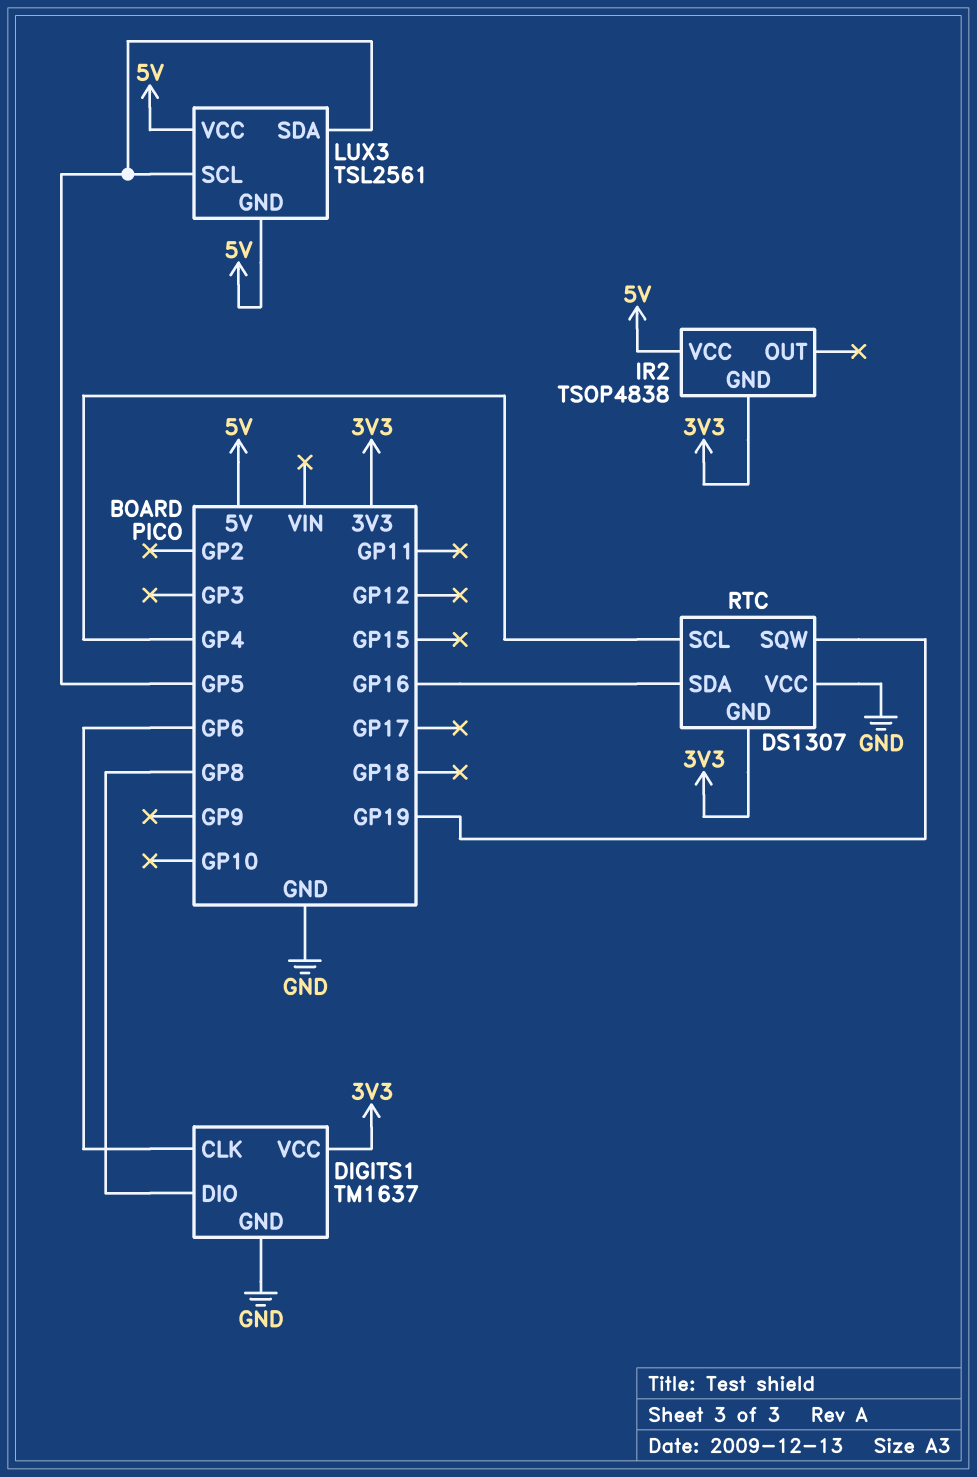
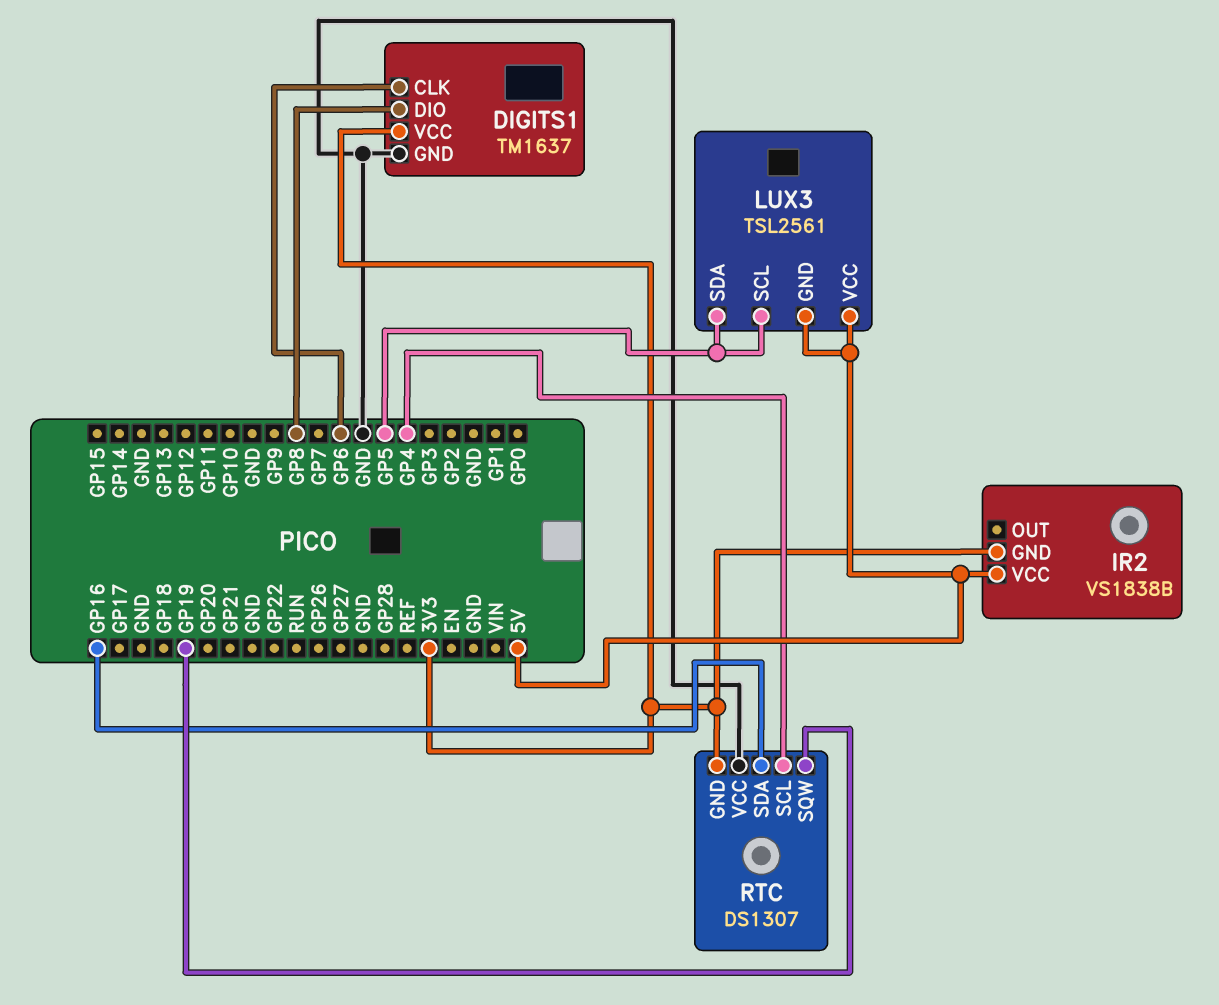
IR2: TSOP4838 -> VS1838B

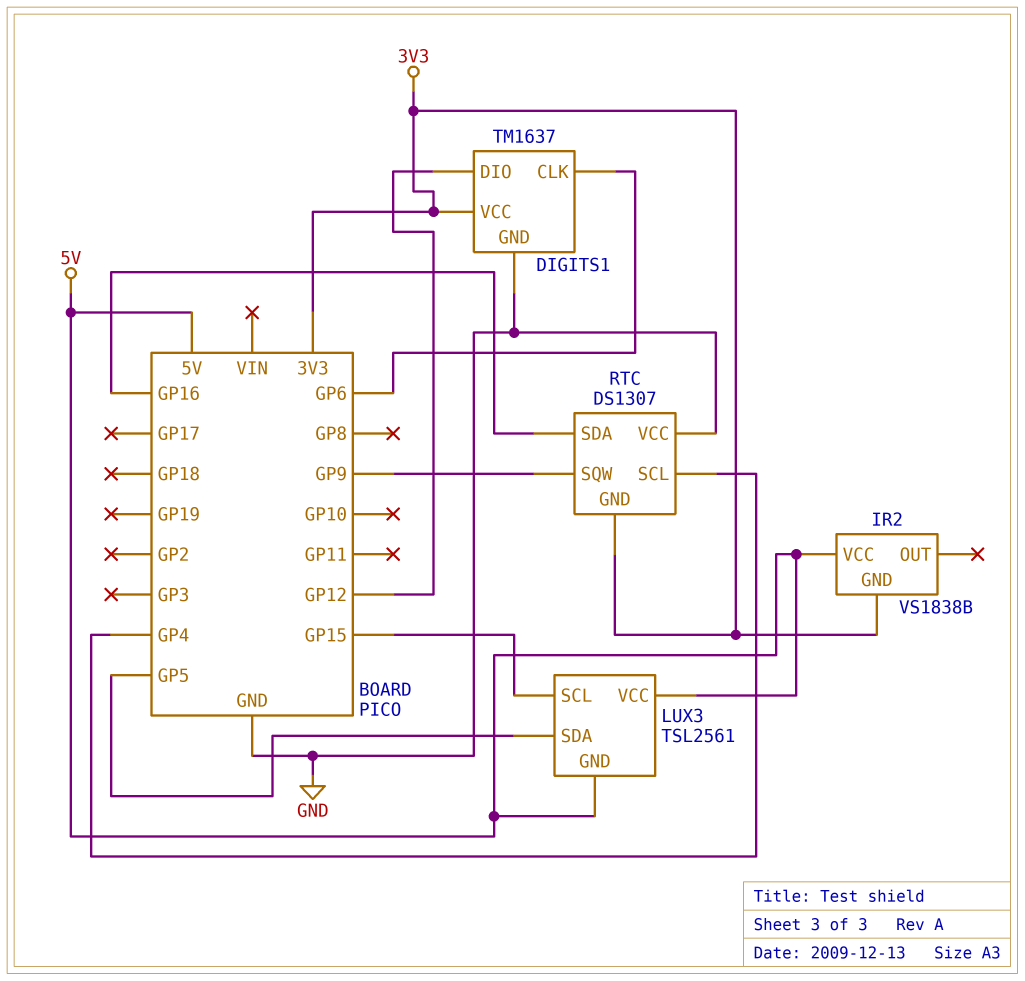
DIGITS1 pin DIO: GP8 -> GP12
LUX3 pin SCL: GP5 -> GP15
RTC pin SQW: GP19 -> GP9

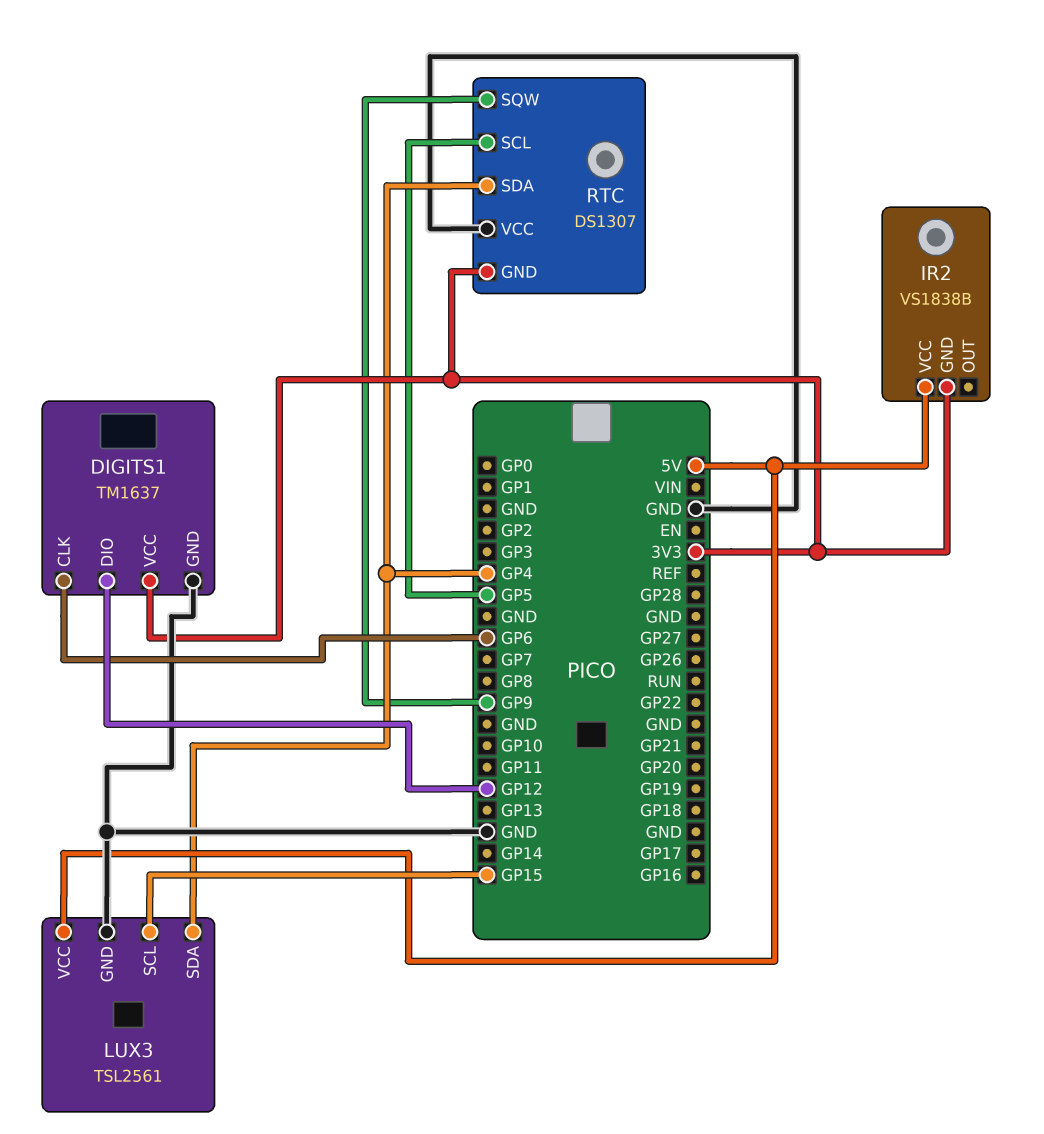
LUX3 pin GND: 5V -> GND
LUX3 pin SDA: GP5 -> GP4
RTC pin SCL: GP4 -> GP5
RTC pin SDA: GP16 -> GP4

